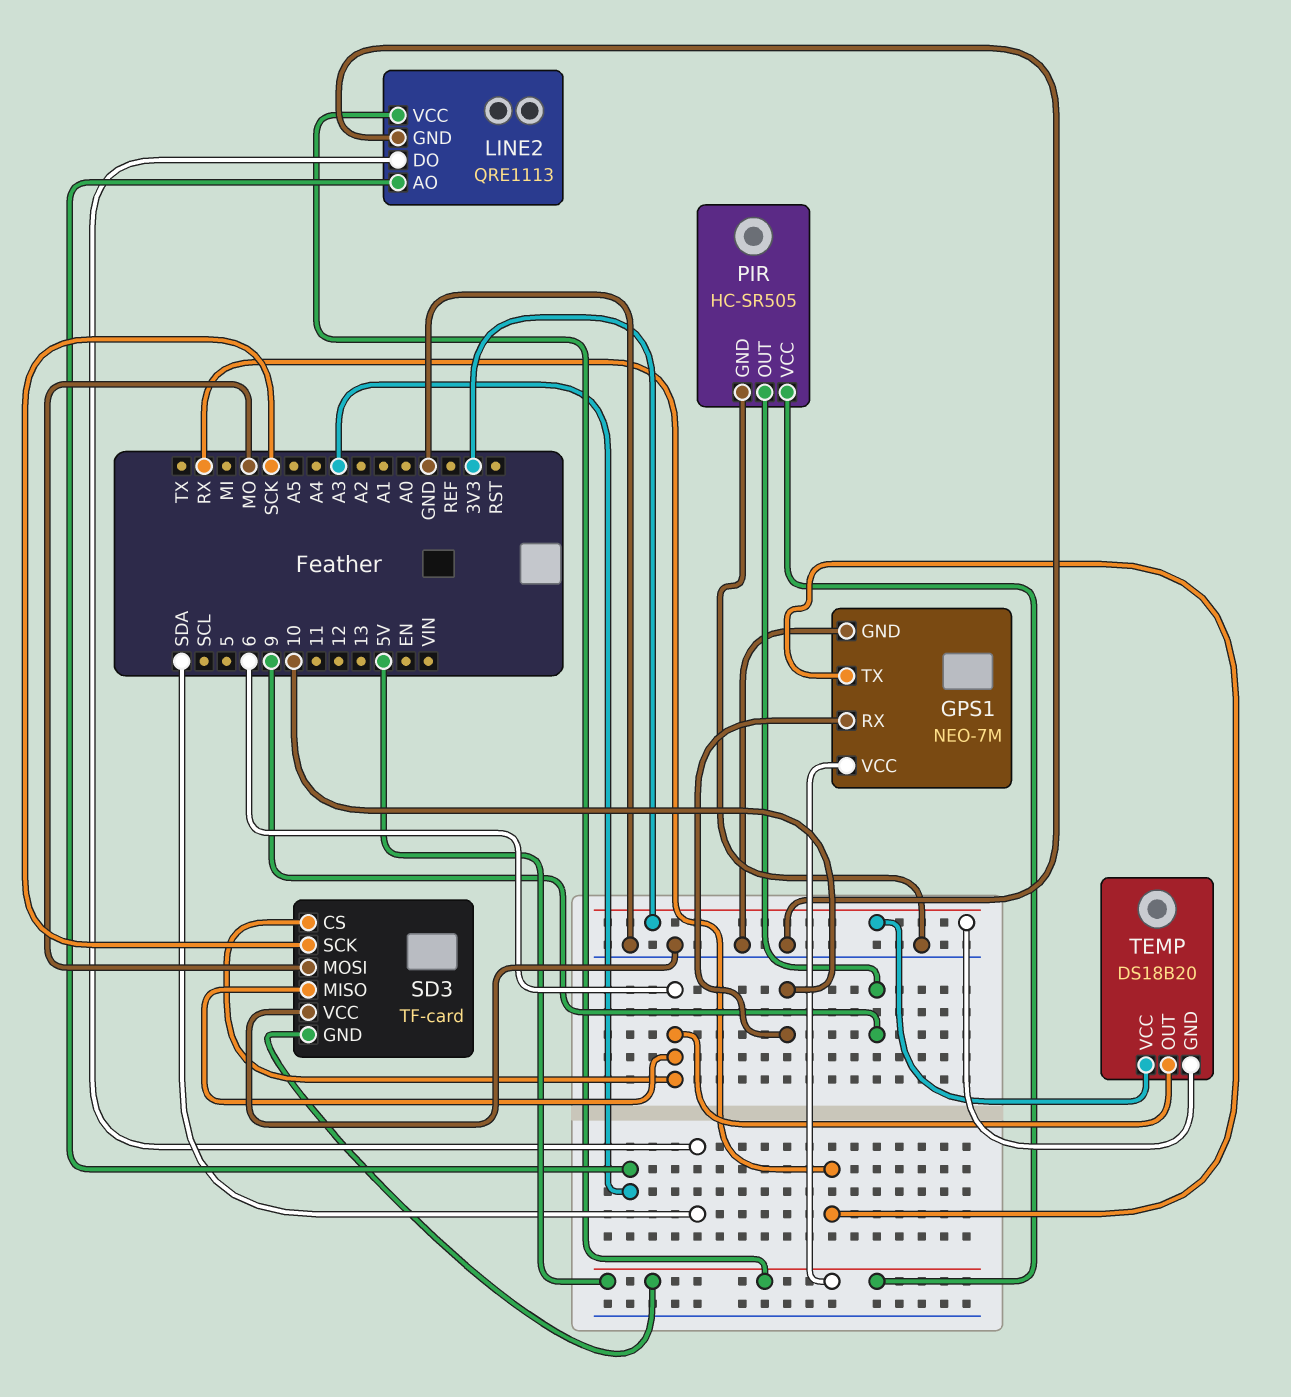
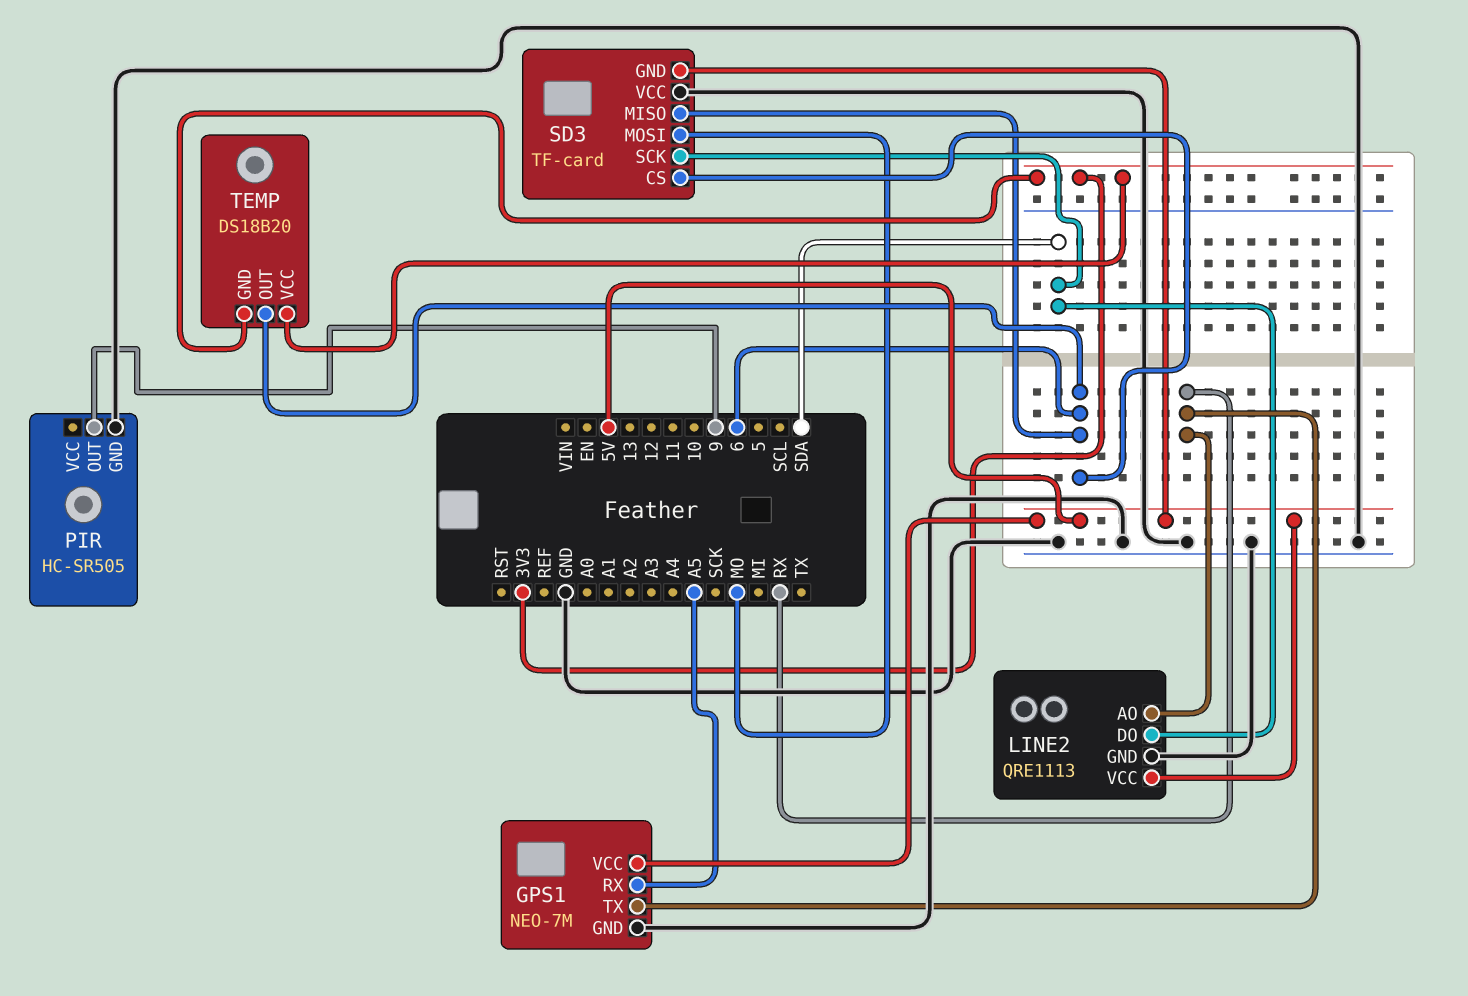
GPS1 pin RX: 10 -> A5
LINE2 pin AO: A3 -> RX
PIR pin VCC: 5V -> none
SD3 pin SCK: SCK -> SDA

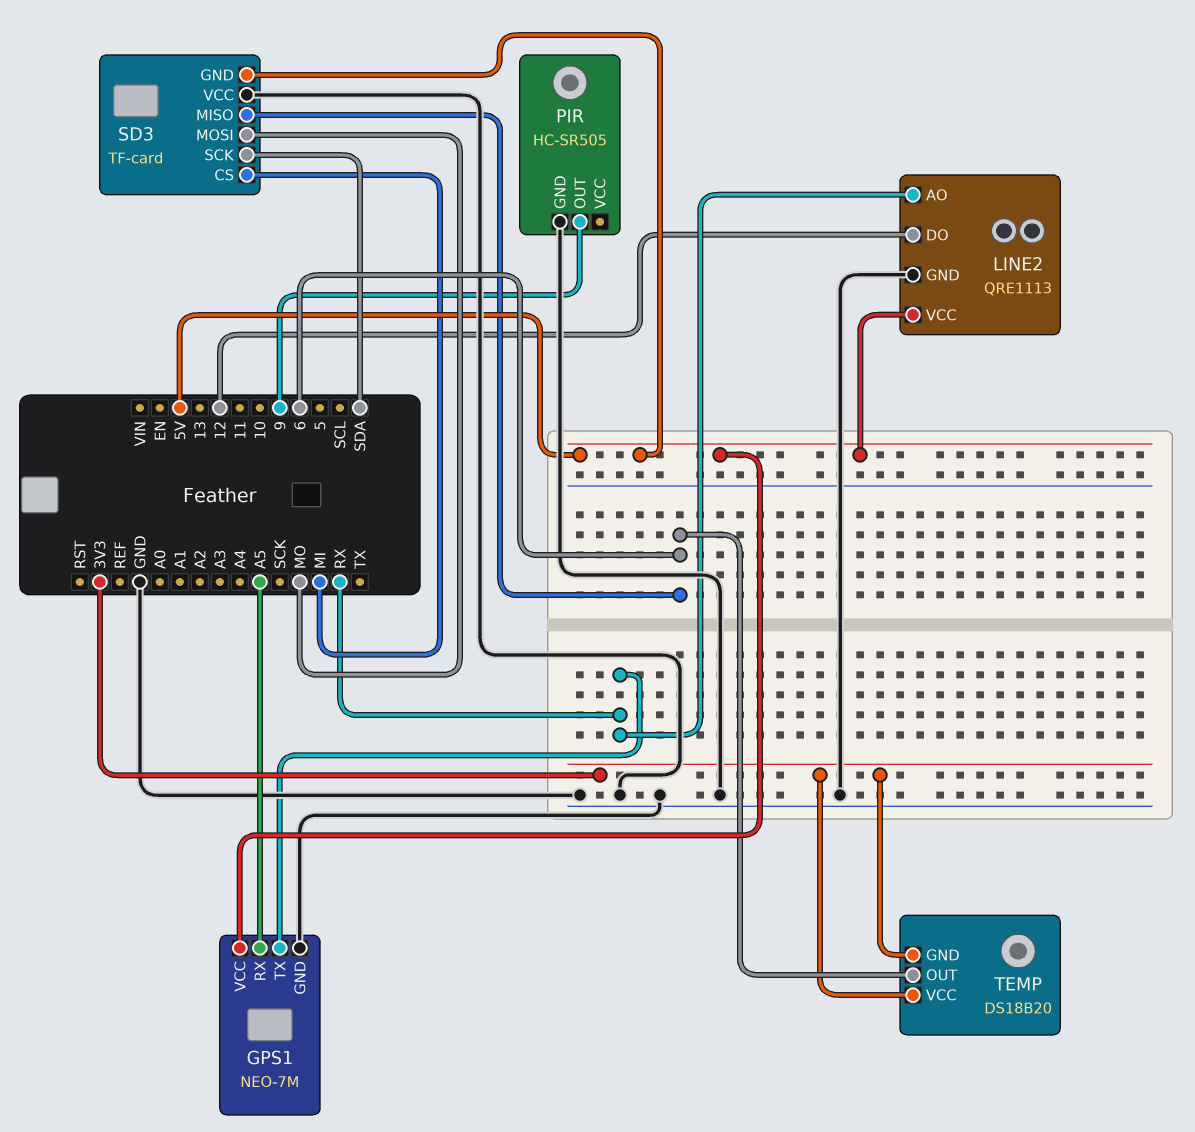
LINE2 pin DO: SDA -> 12
SD3 pin CS: 6 -> MI

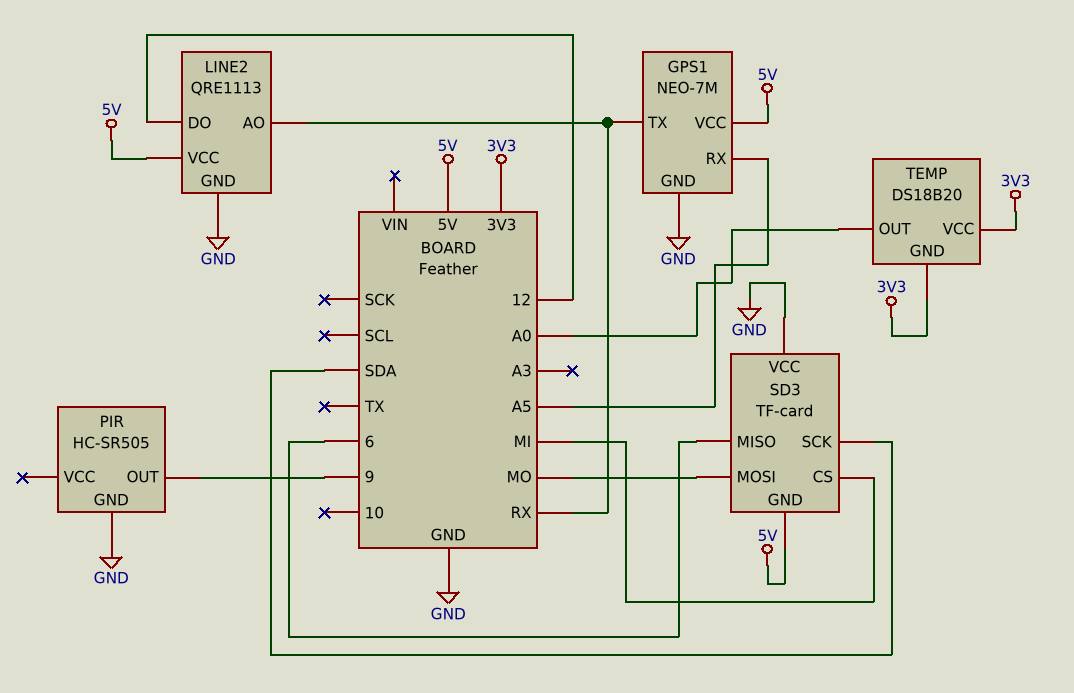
TEMP pin OUT: 6 -> A0

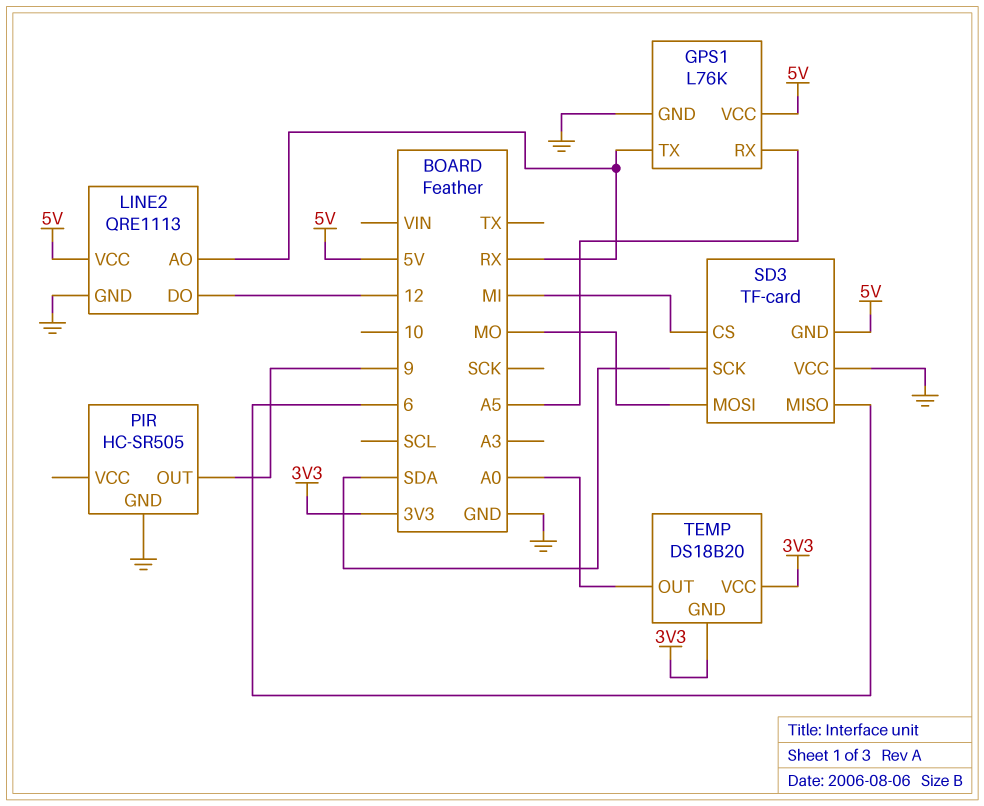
GPS1: NEO-7M -> L76K

